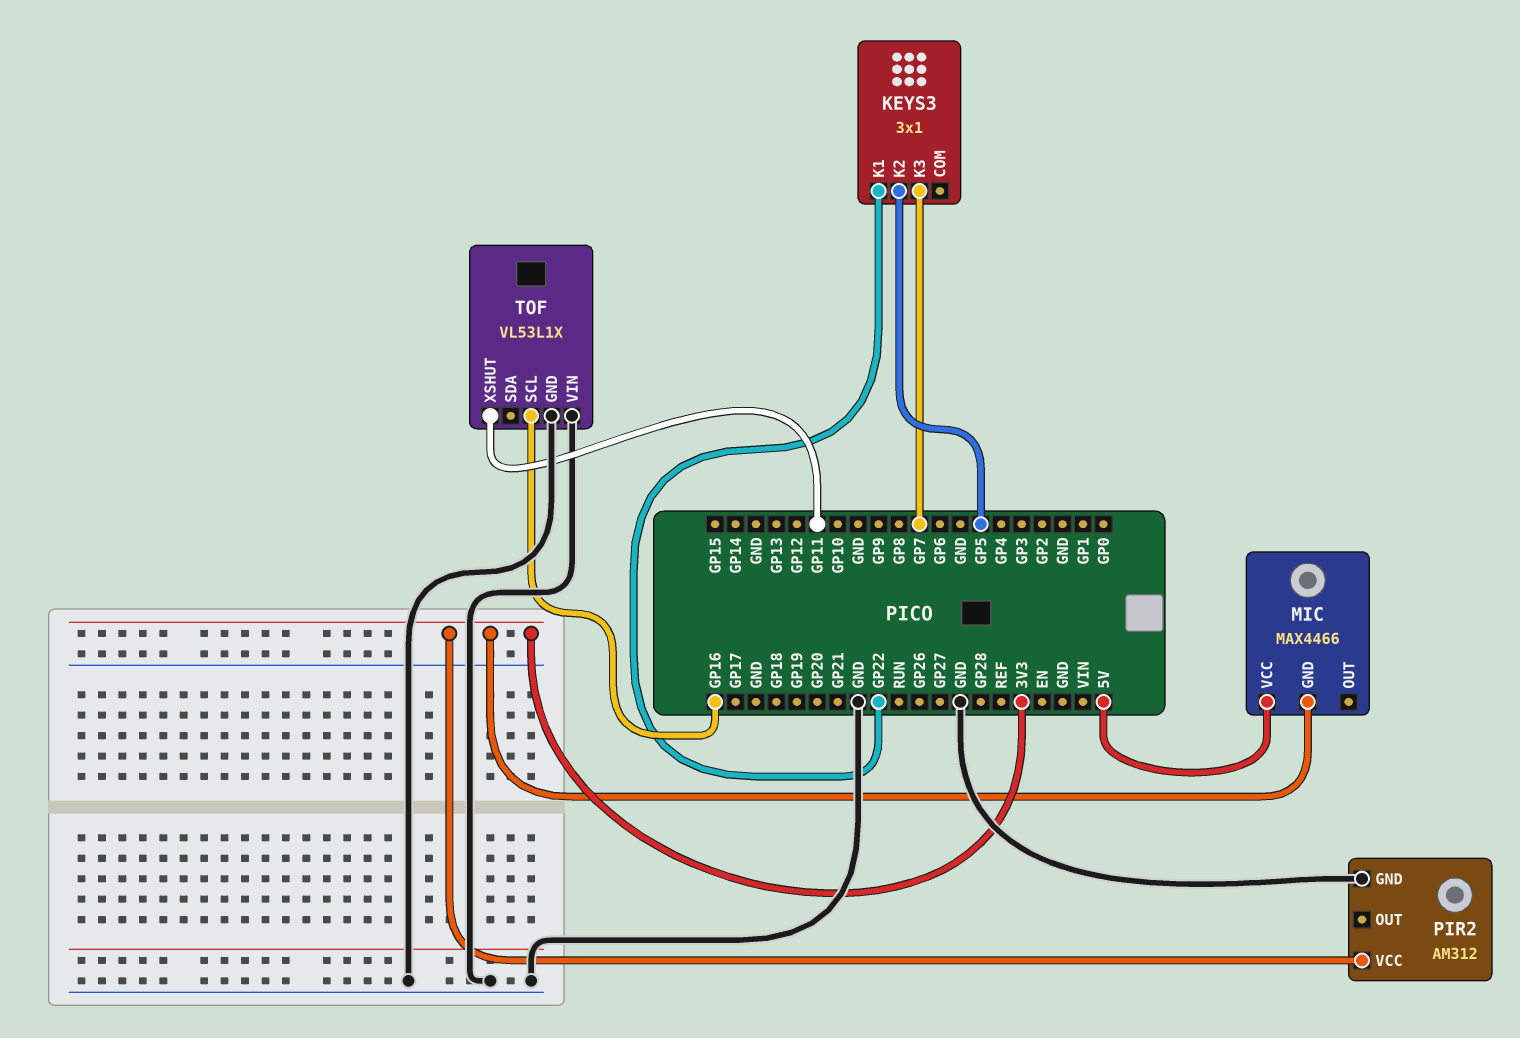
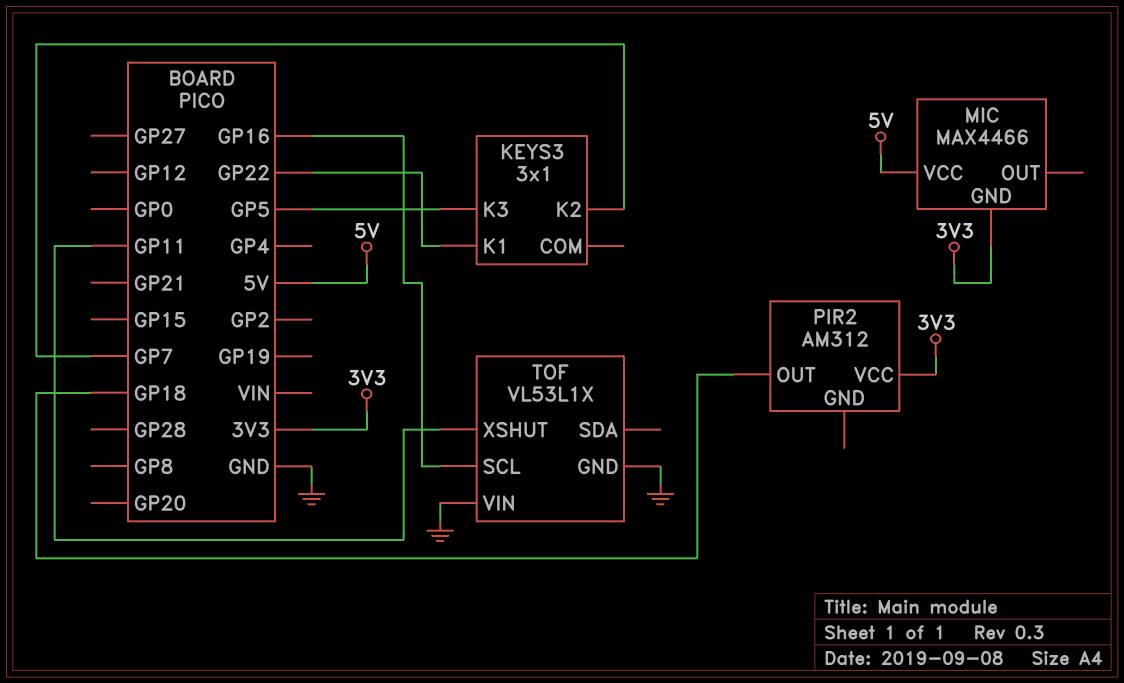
KEYS3 pin K2: GP5 -> GP7
KEYS3 pin K3: GP7 -> GP5
PIR2 pin GND: GND -> none
PIR2 pin OUT: none -> GP18

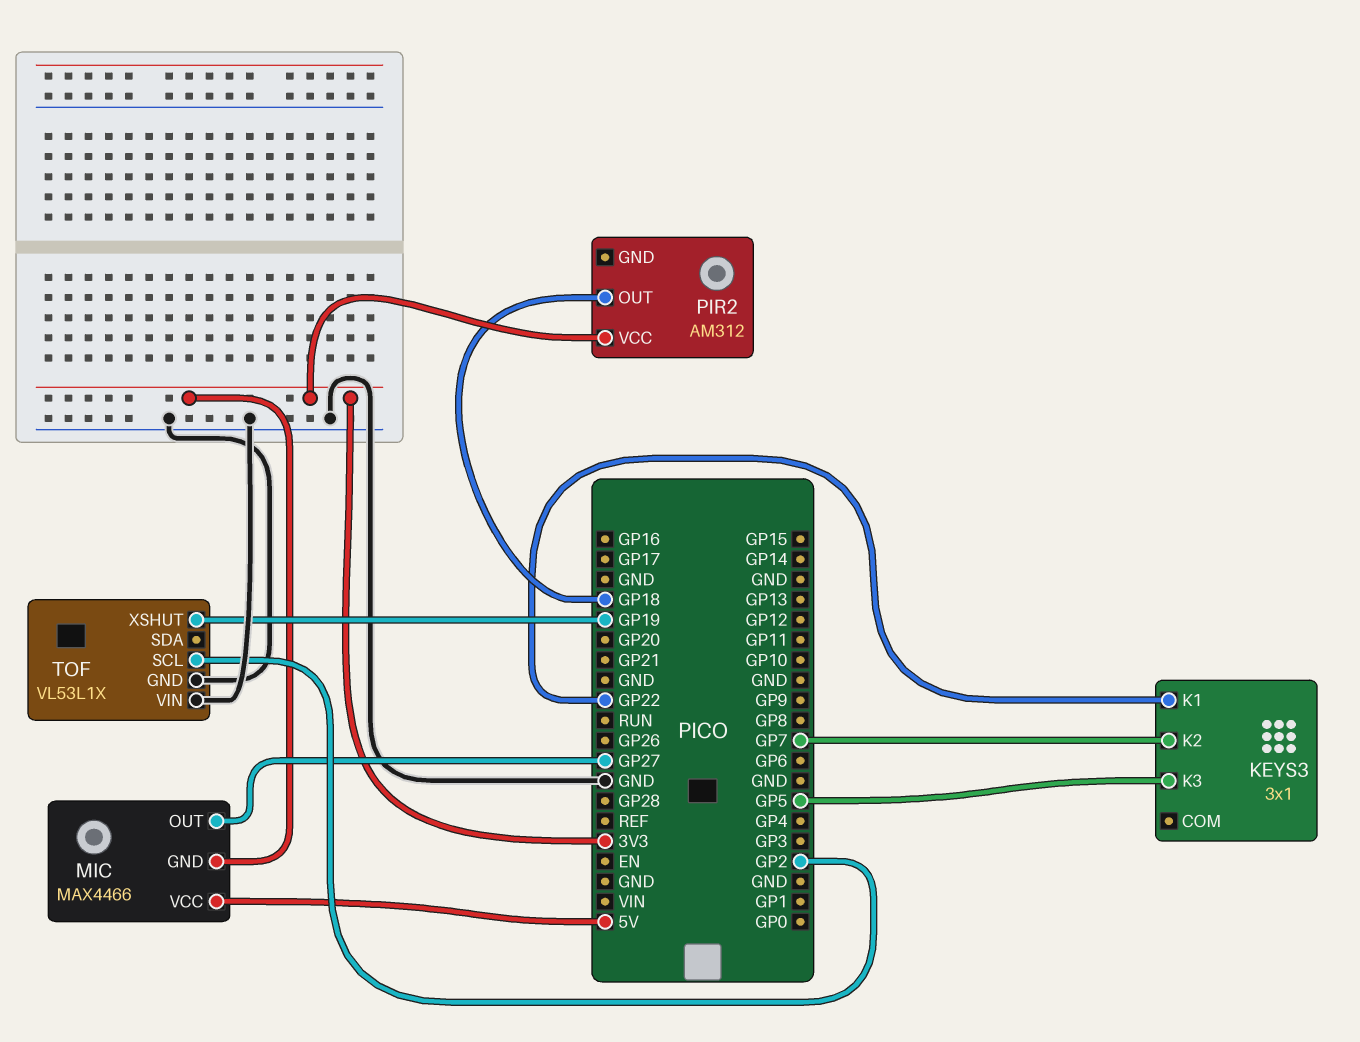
MIC pin OUT: none -> GP27
TOF pin SCL: GP16 -> GP2
TOF pin XSHUT: GP11 -> GP19

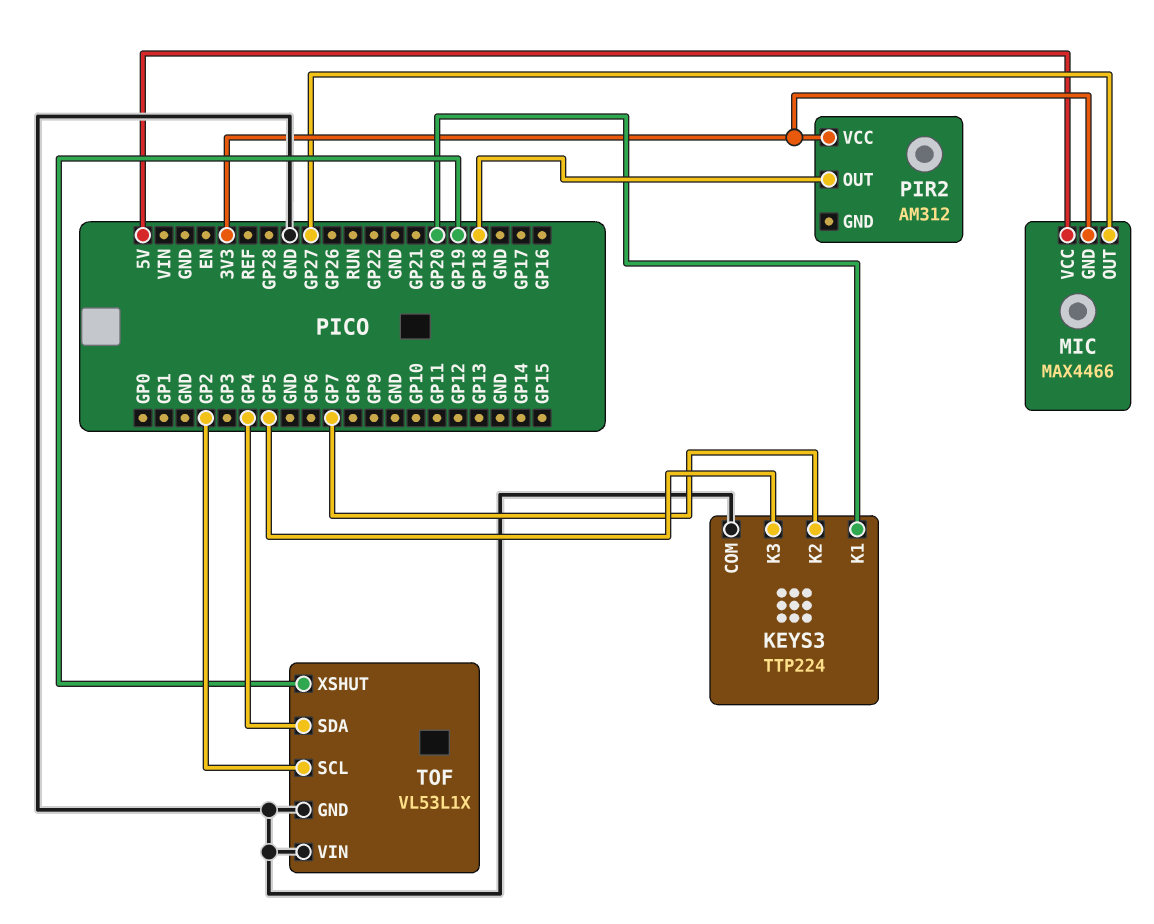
KEYS3: 3x1 -> TTP224
KEYS3 pin COM: none -> GND
KEYS3 pin K1: GP22 -> GP20
TOF pin SDA: none -> GP4

